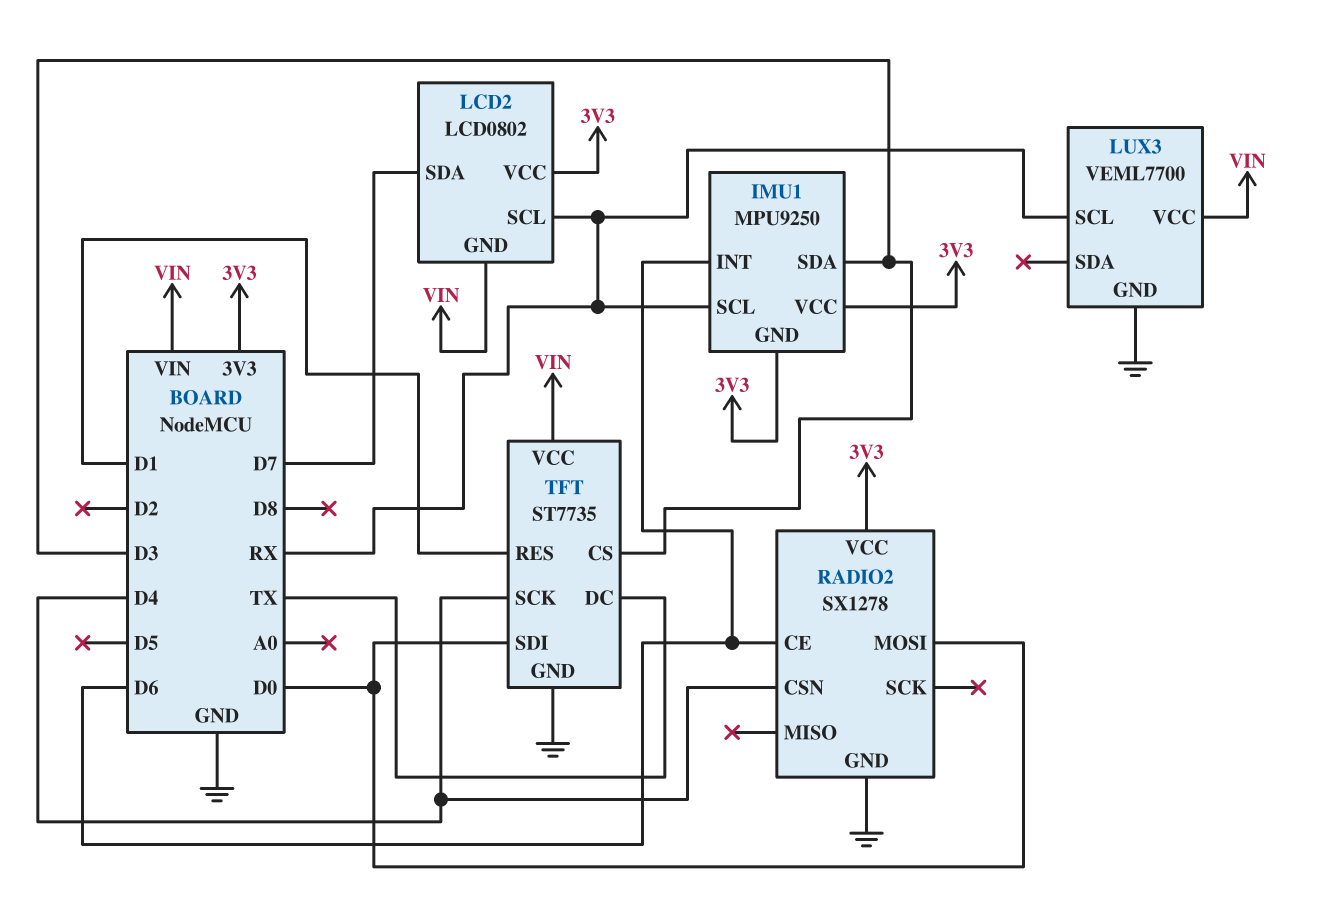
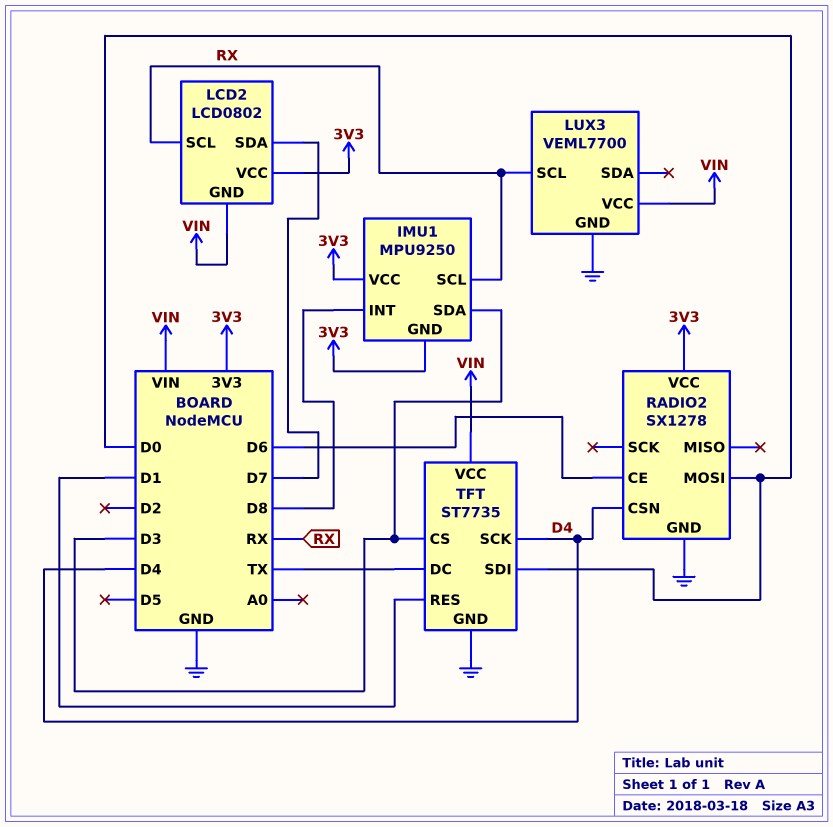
IMU1 pin INT: D6 -> D8

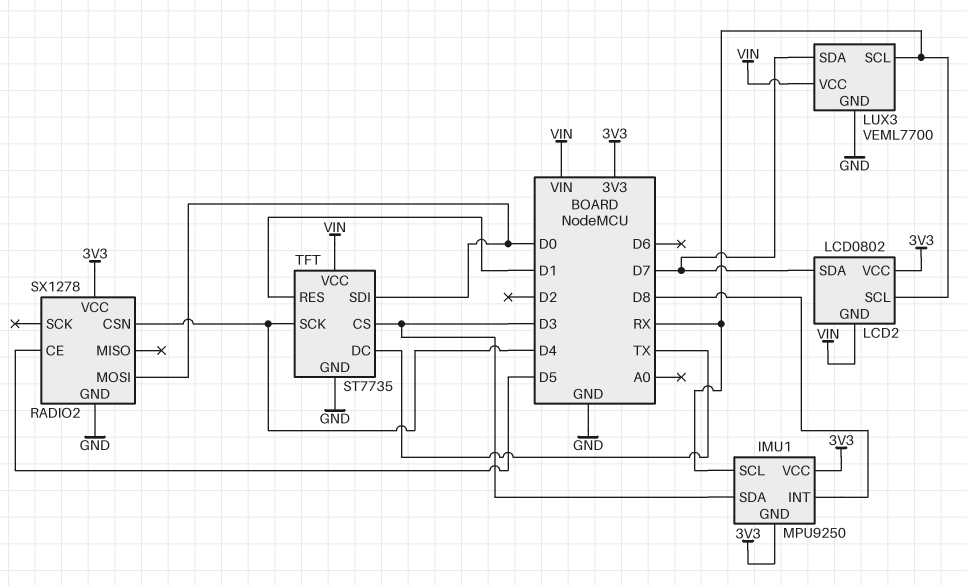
LUX3 pin SDA: none -> D7
RADIO2 pin CE: D6 -> D5

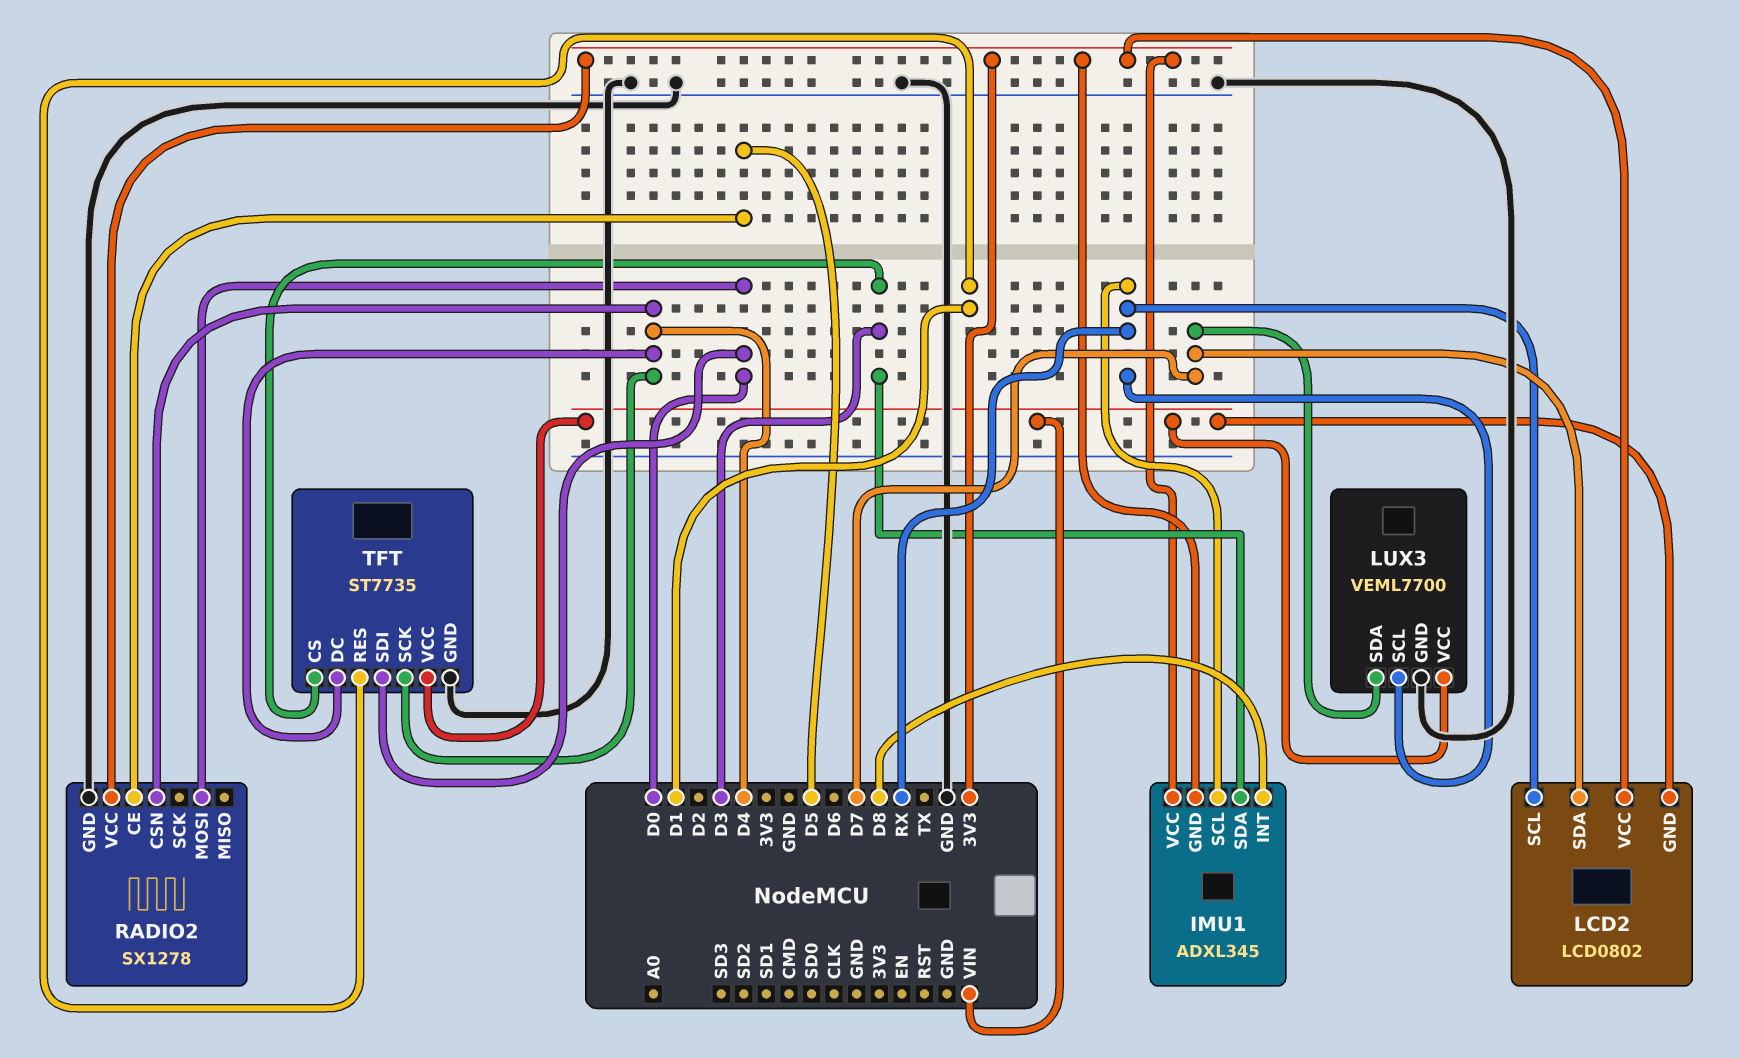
IMU1: MPU9250 -> ADXL345
TFT pin DC: TX -> D4

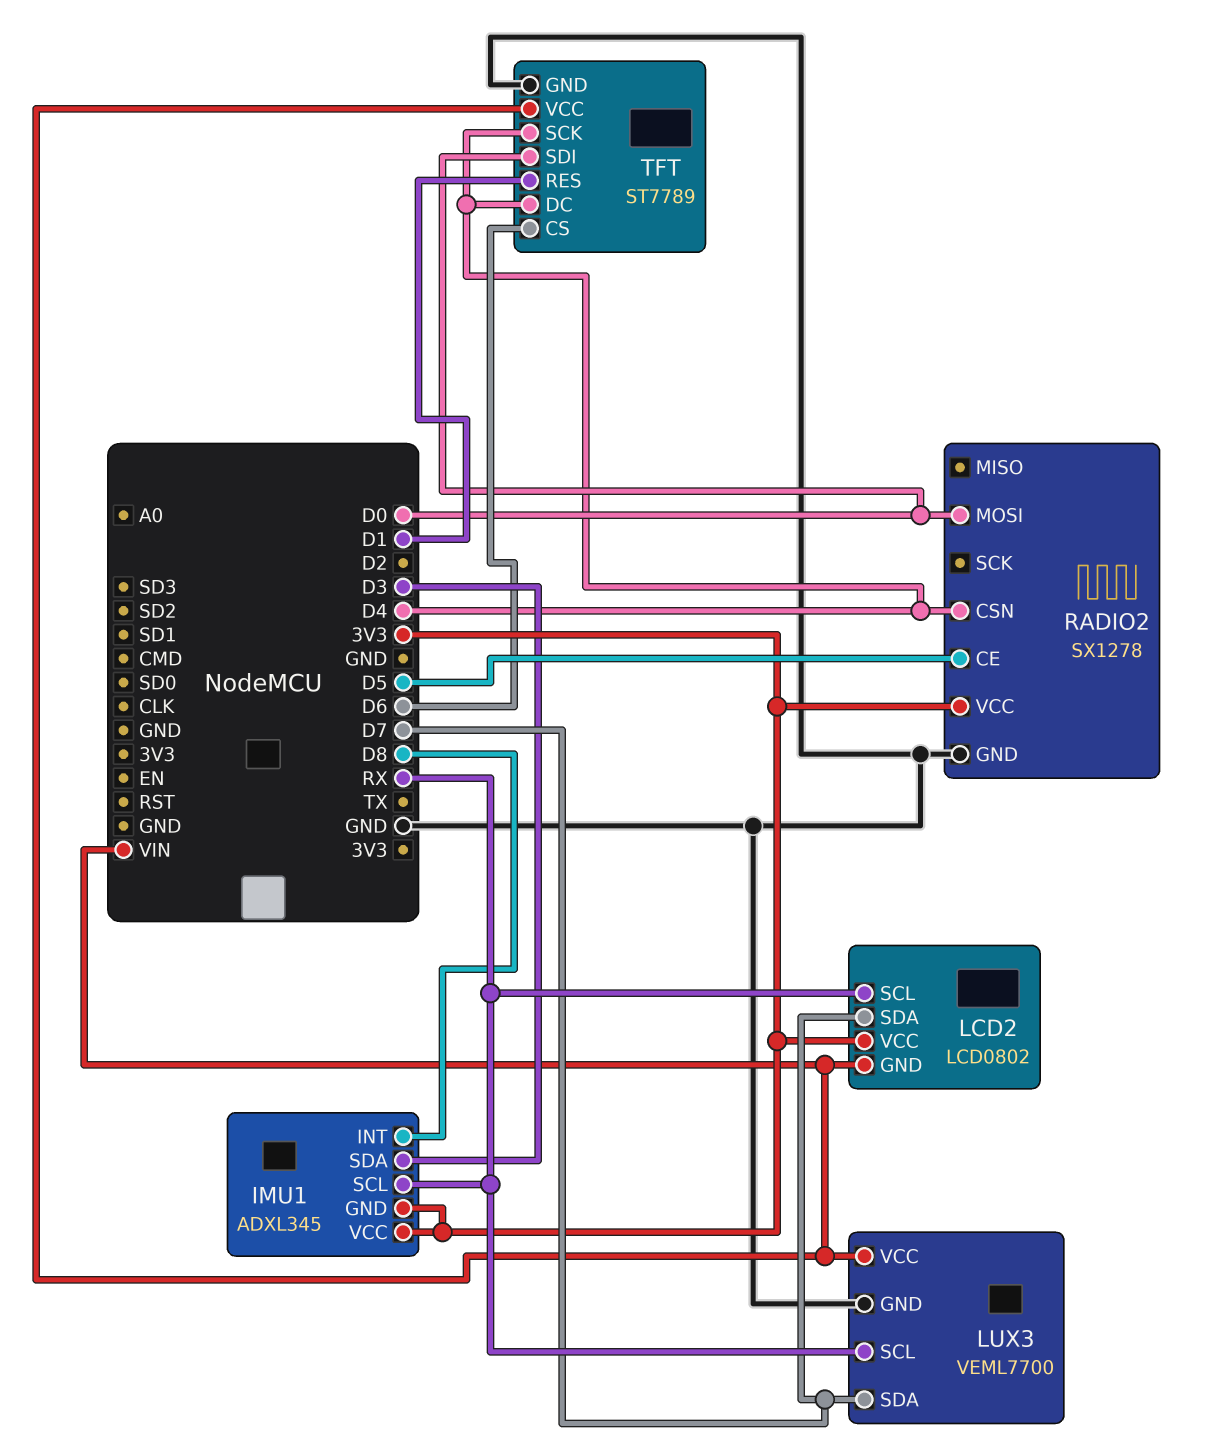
TFT: ST7735 -> ST7789
TFT pin CS: D3 -> D6

